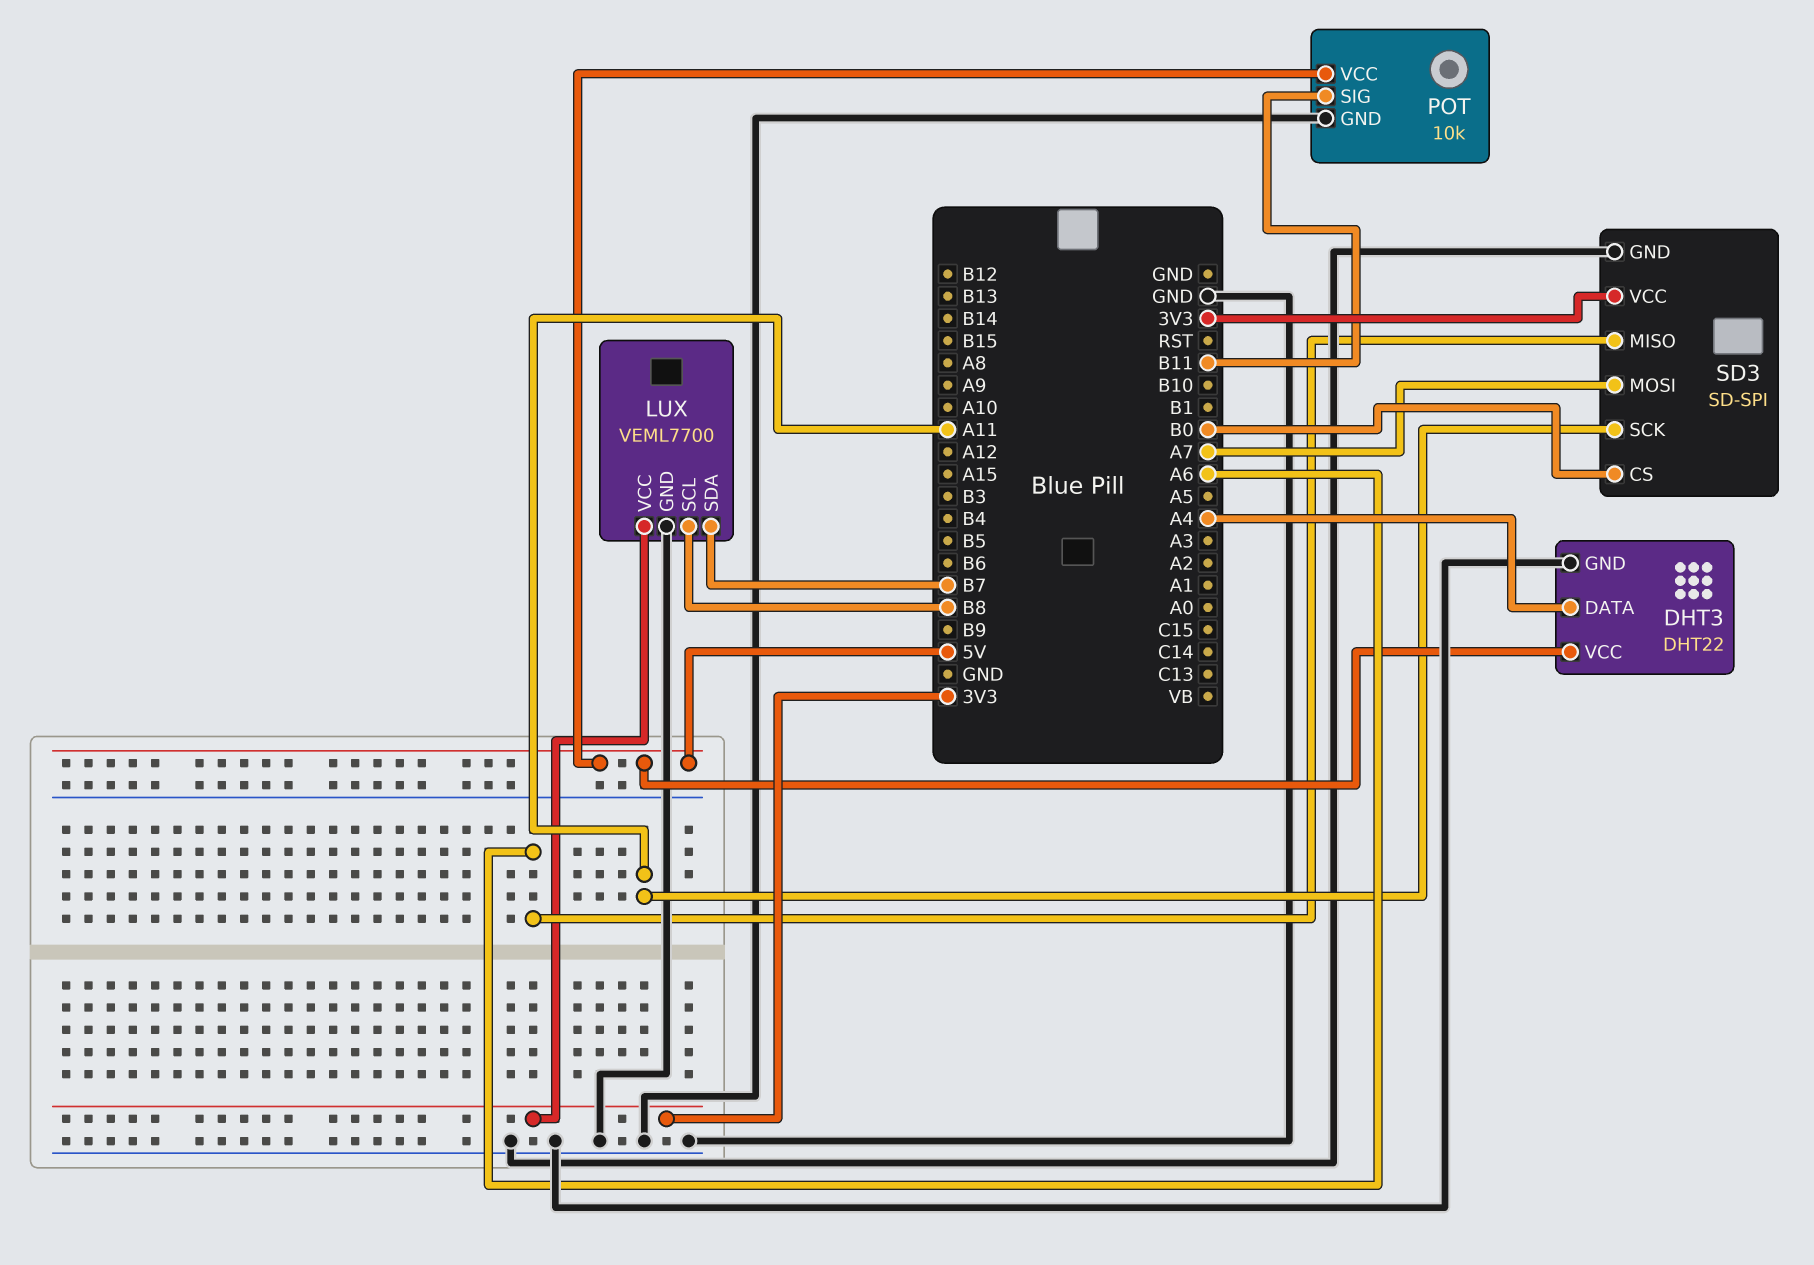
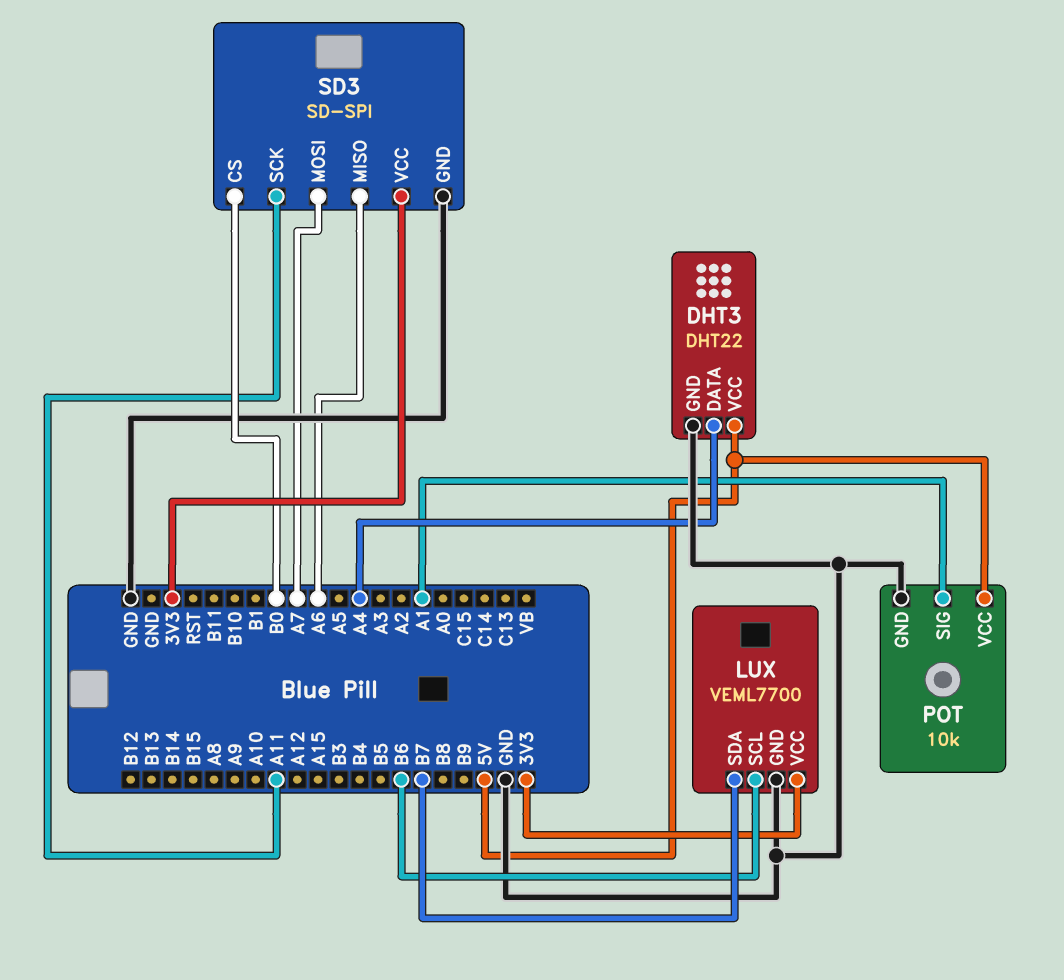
LUX pin SCL: B8 -> B6
POT pin SIG: B11 -> A1

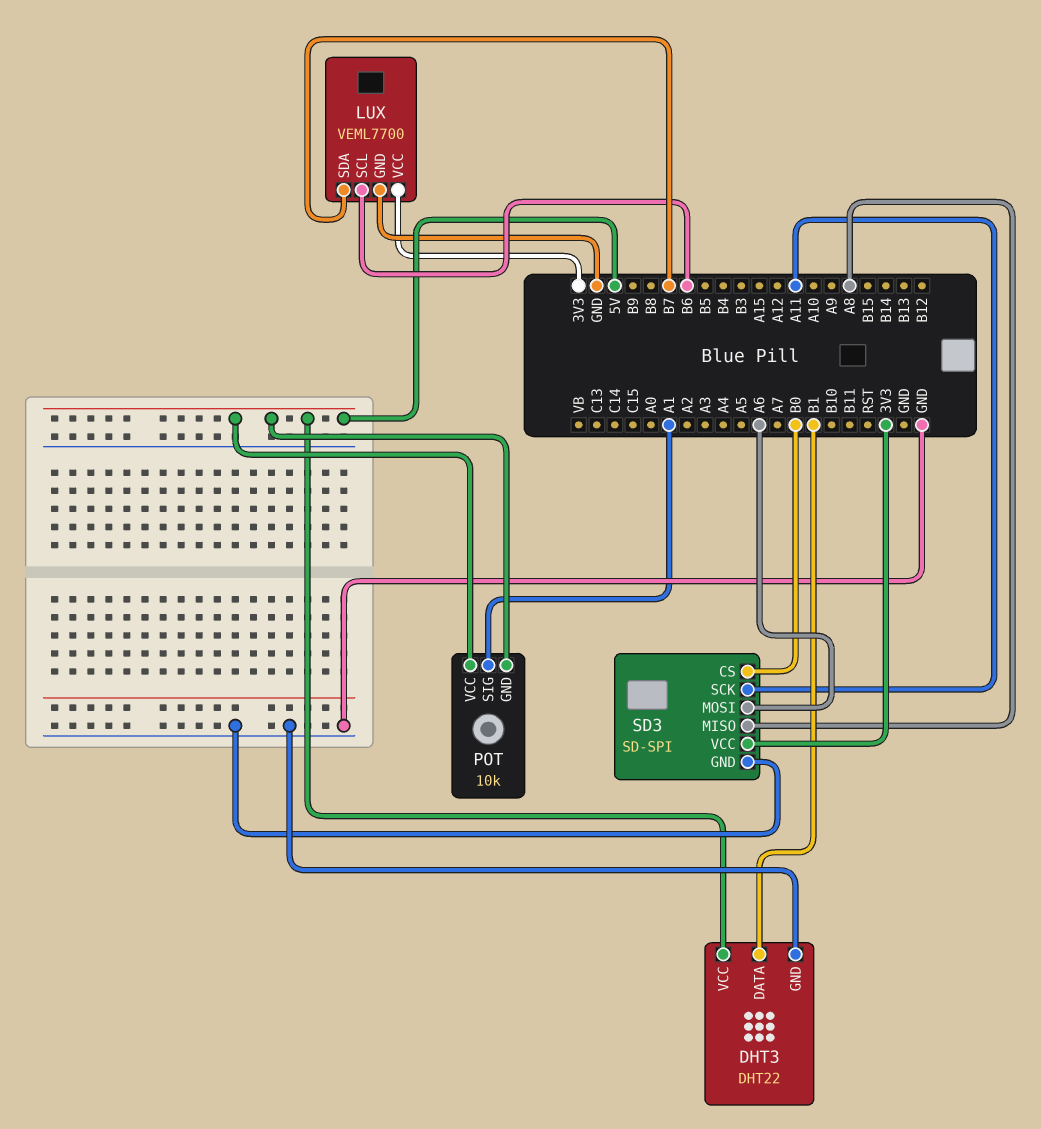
DHT3 pin DATA: A4 -> B1
POT pin GND: GND -> 5V
SD3 pin MISO: A6 -> A8
SD3 pin MOSI: A7 -> A6

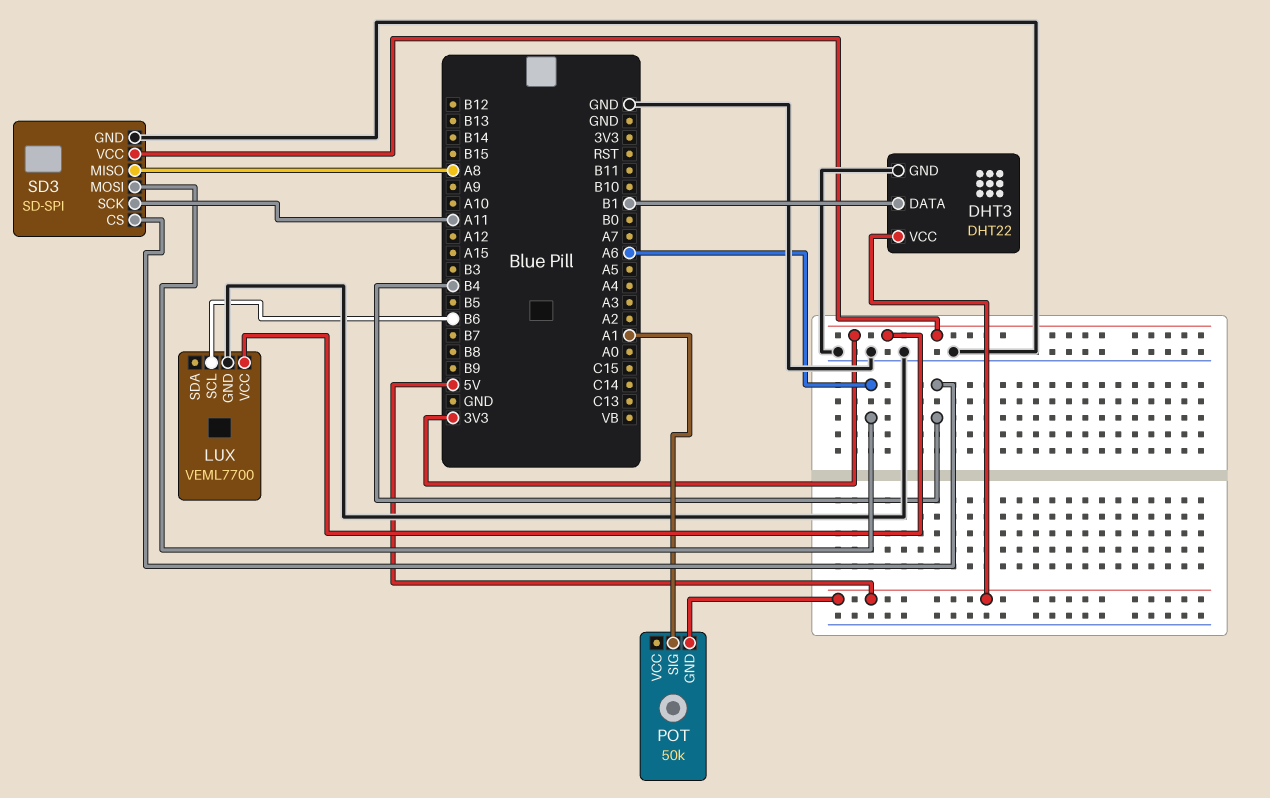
LUX pin SDA: B7 -> none
POT: 10k -> 50k
POT pin VCC: 5V -> none
SD3 pin CS: B0 -> B4

